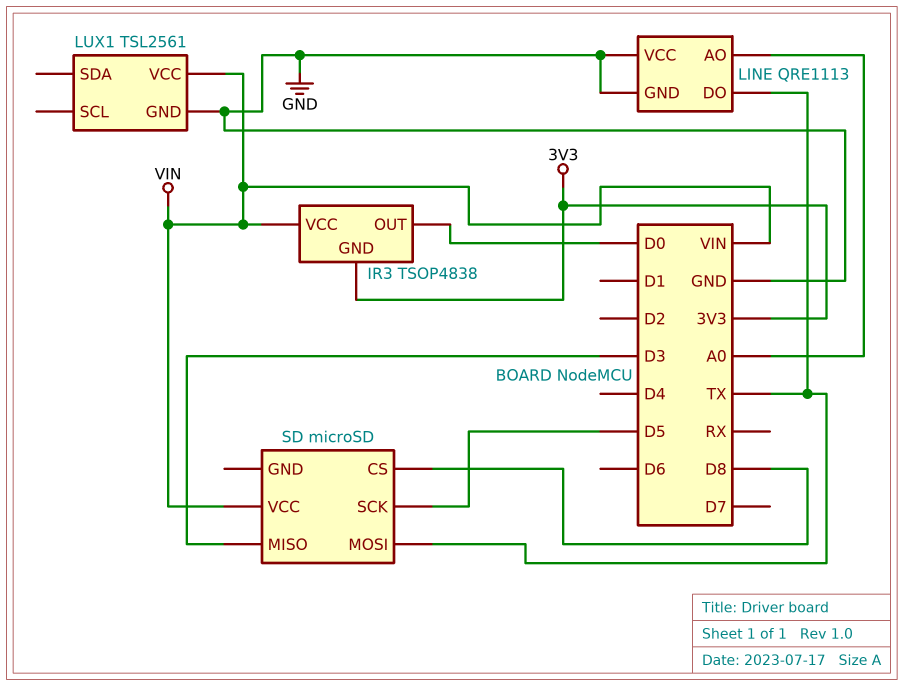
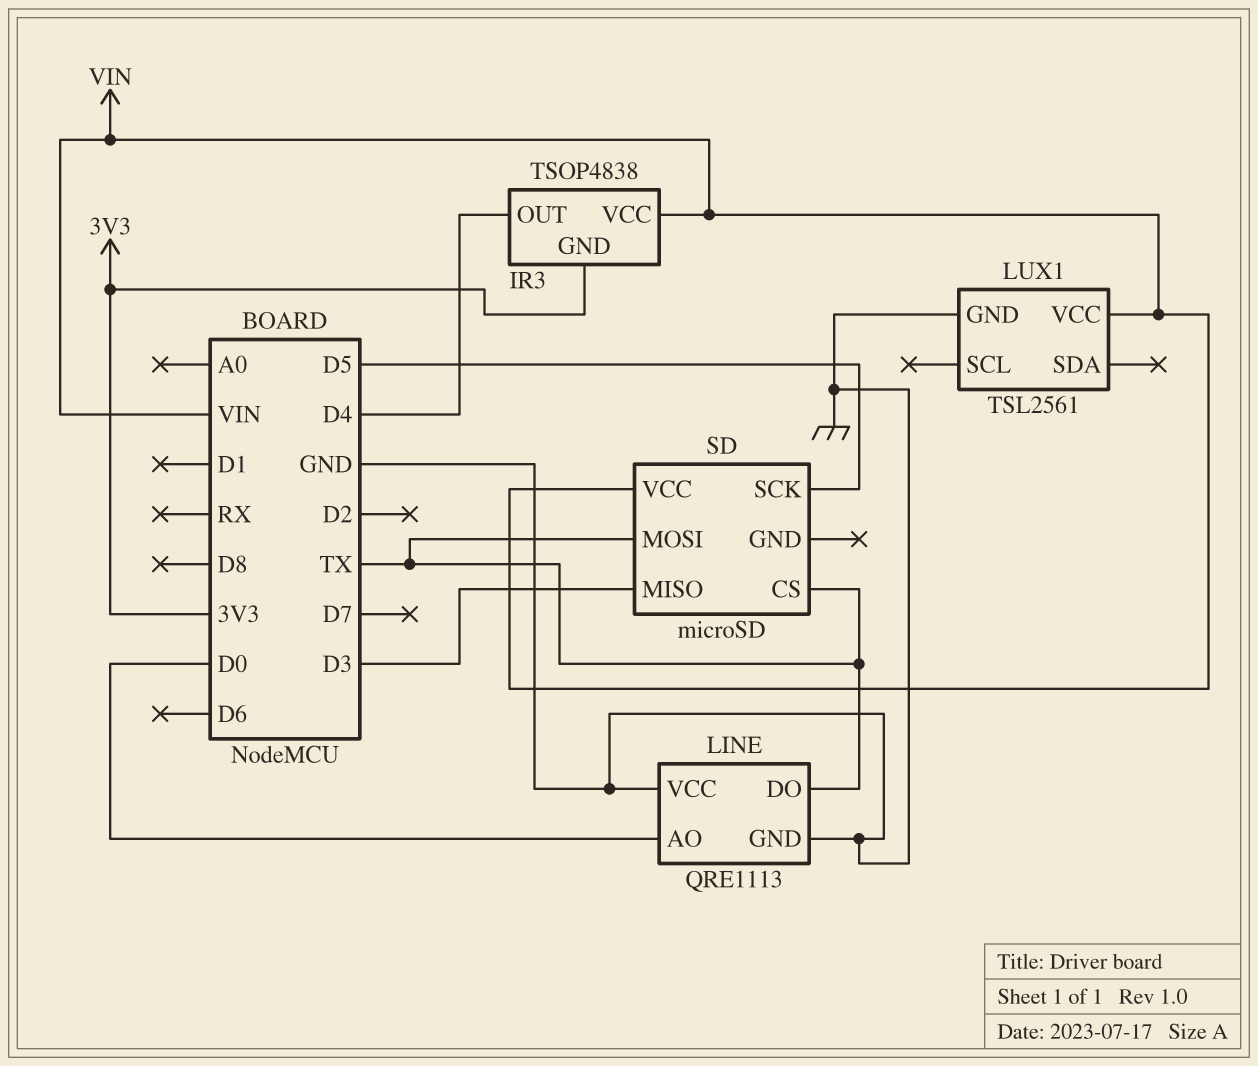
IR3 pin OUT: D0 -> D4
LINE pin AO: A0 -> D0
SD pin CS: D8 -> TX

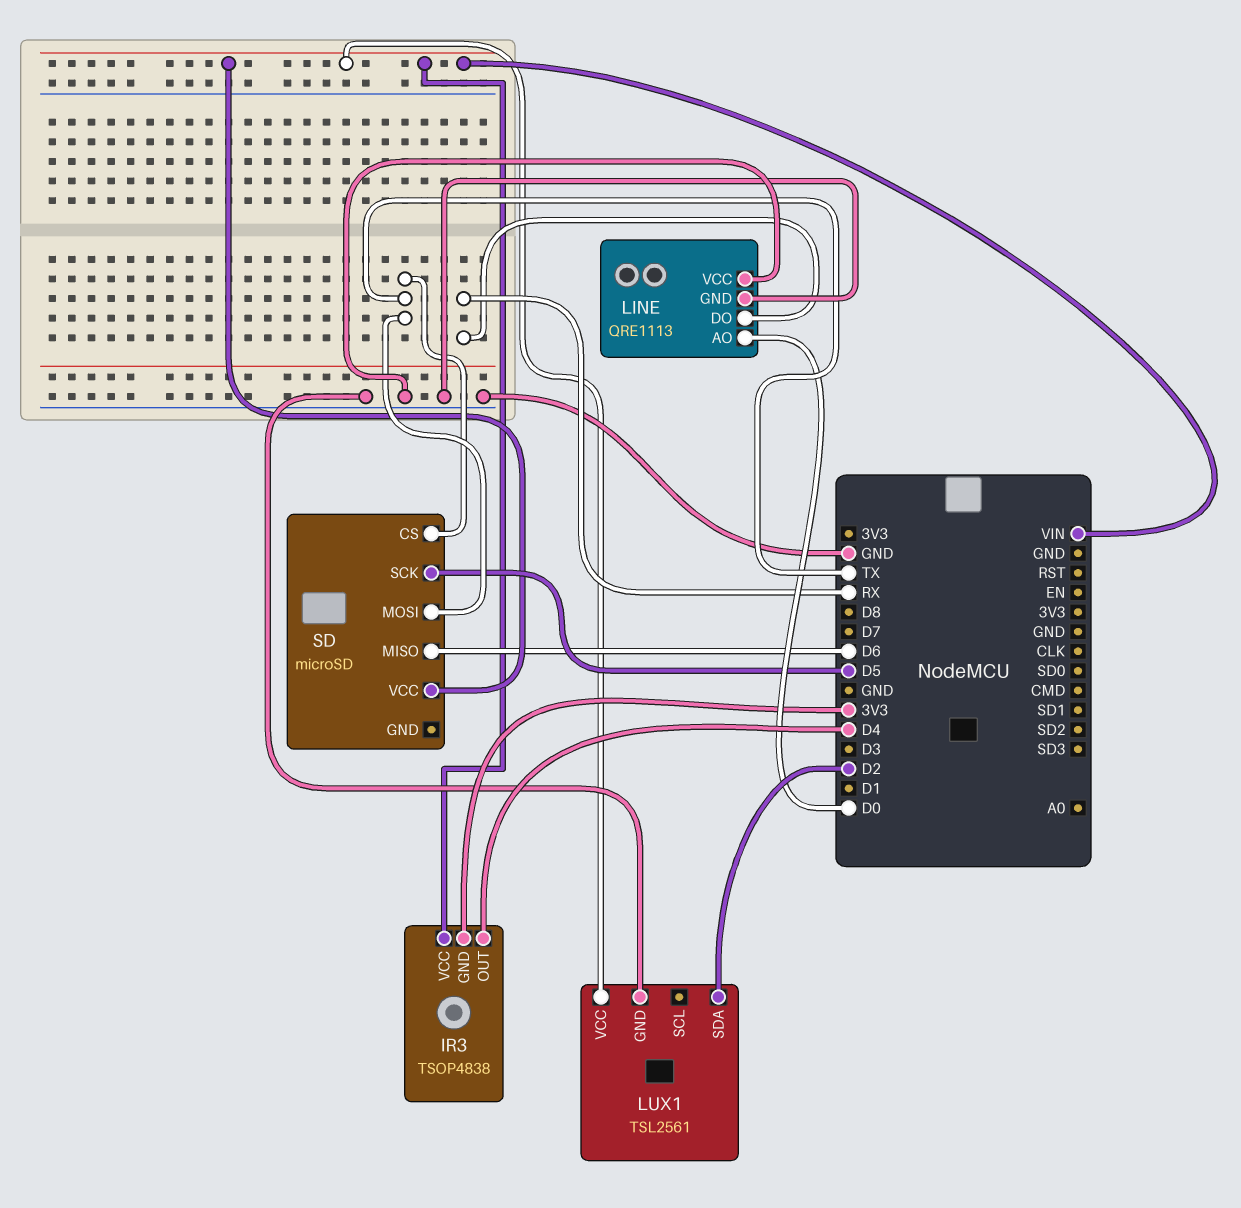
LINE pin DO: TX -> RX
LUX1 pin SDA: none -> D2
SD pin MISO: D3 -> D6

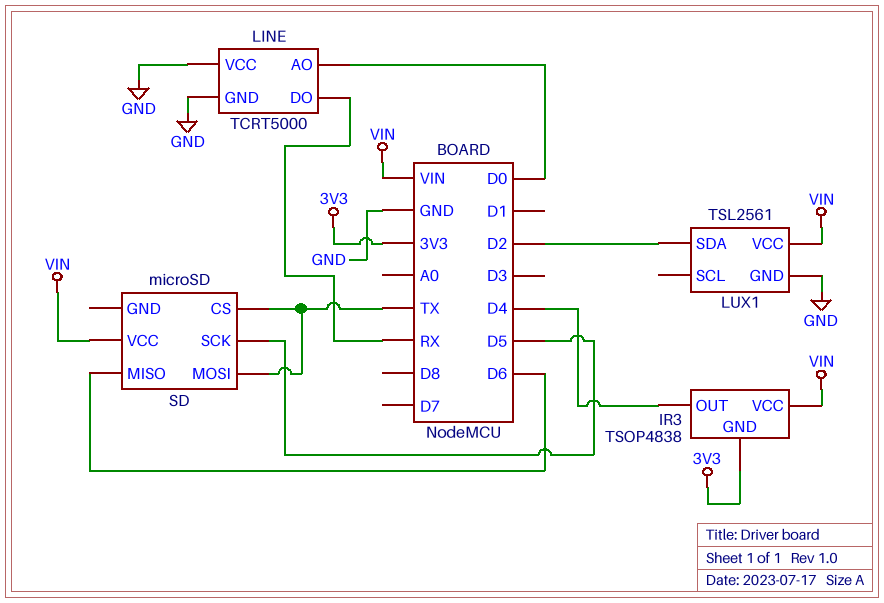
LINE: QRE1113 -> TCRT5000

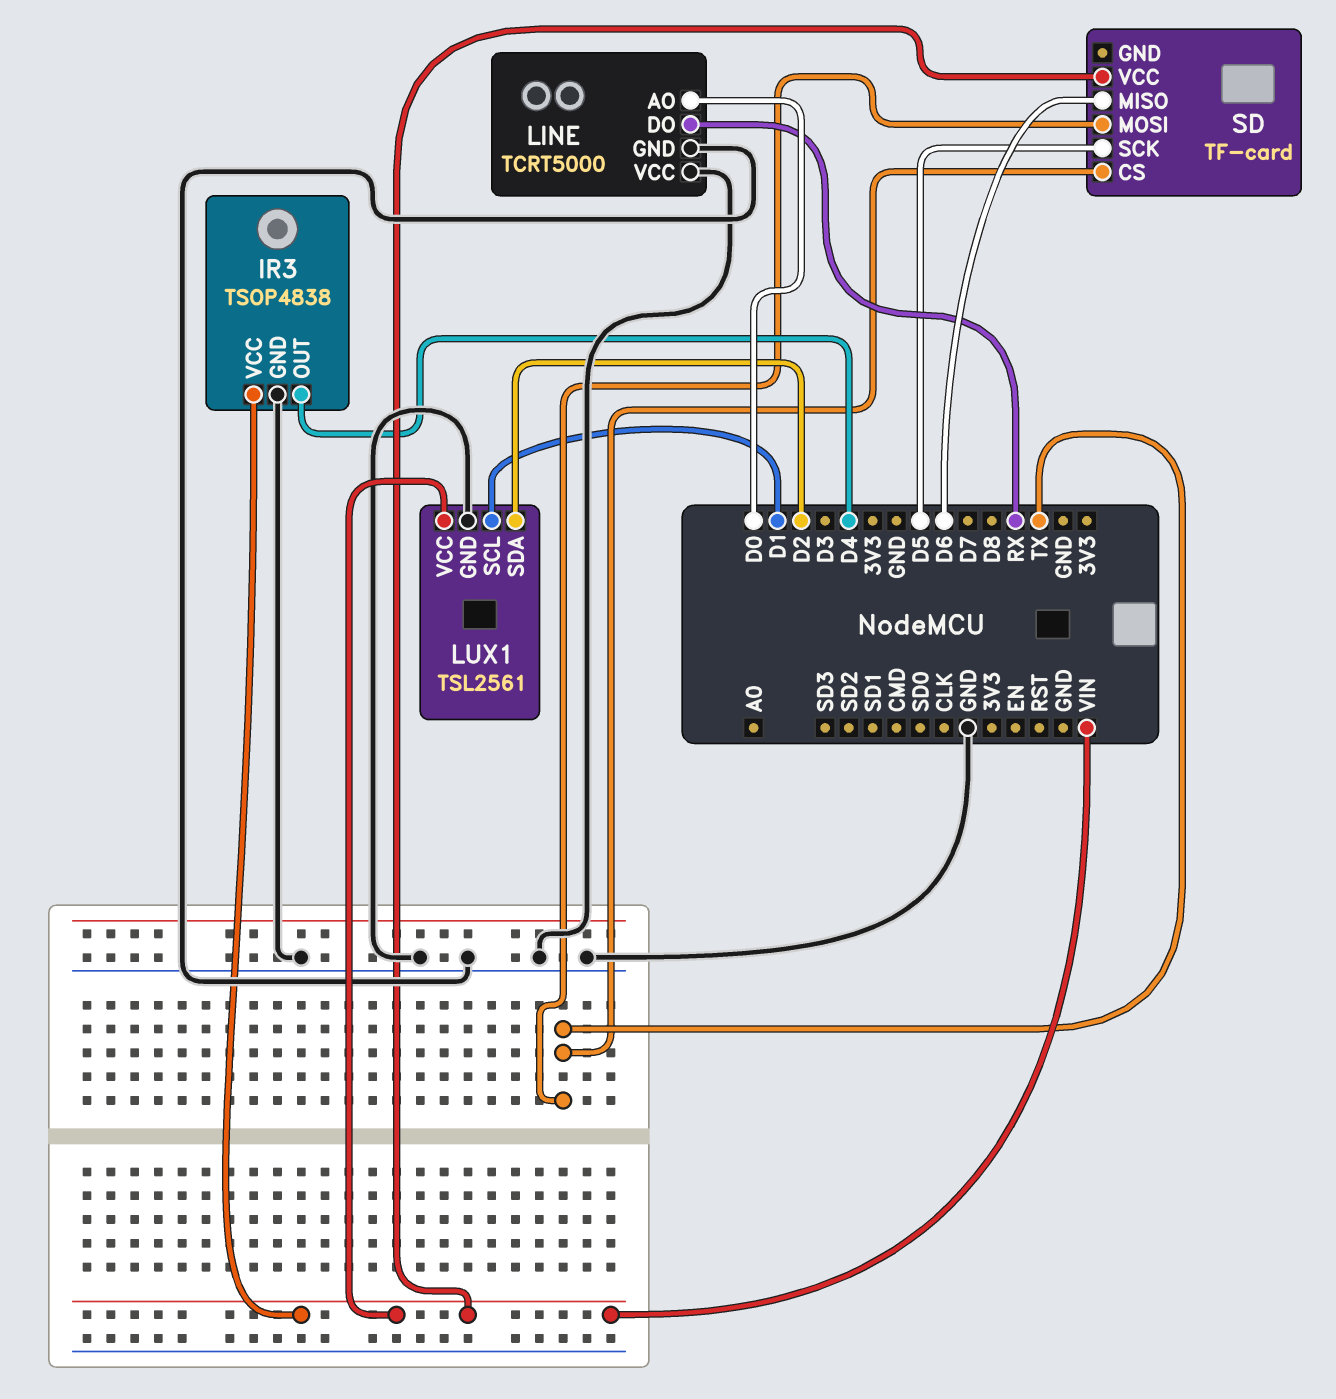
IR3 pin GND: 3V3 -> GND
LUX1 pin SCL: none -> D1
SD: microSD -> TF-card

